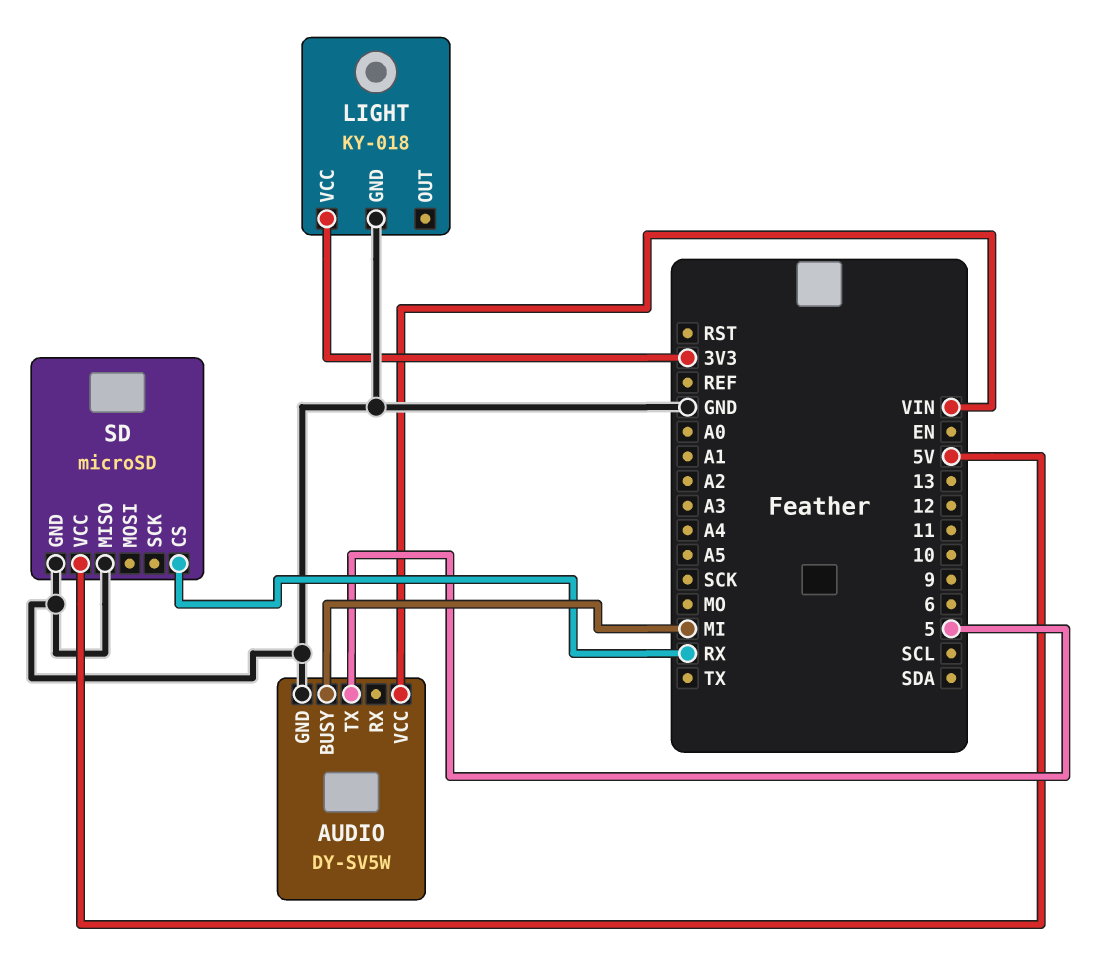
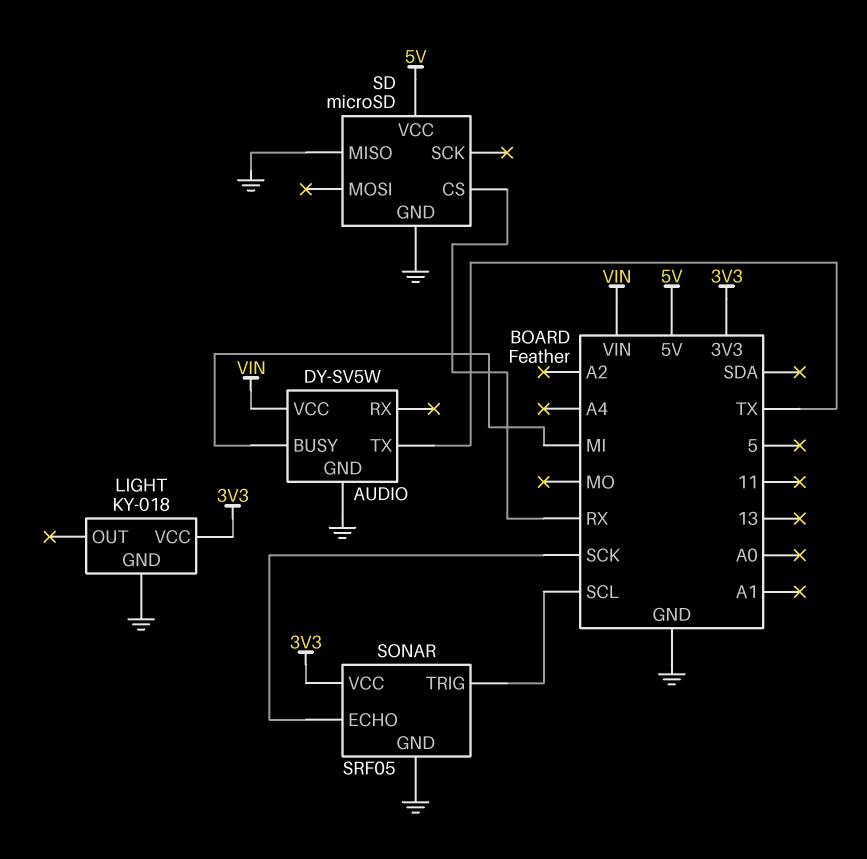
AUDIO pin TX: 5 -> TX
SONAR: none -> SRF05
SONAR pin ECHO: none -> SCK
SONAR pin GND: none -> GND
SONAR pin TRIG: none -> SCL
SONAR pin VCC: none -> 3V3

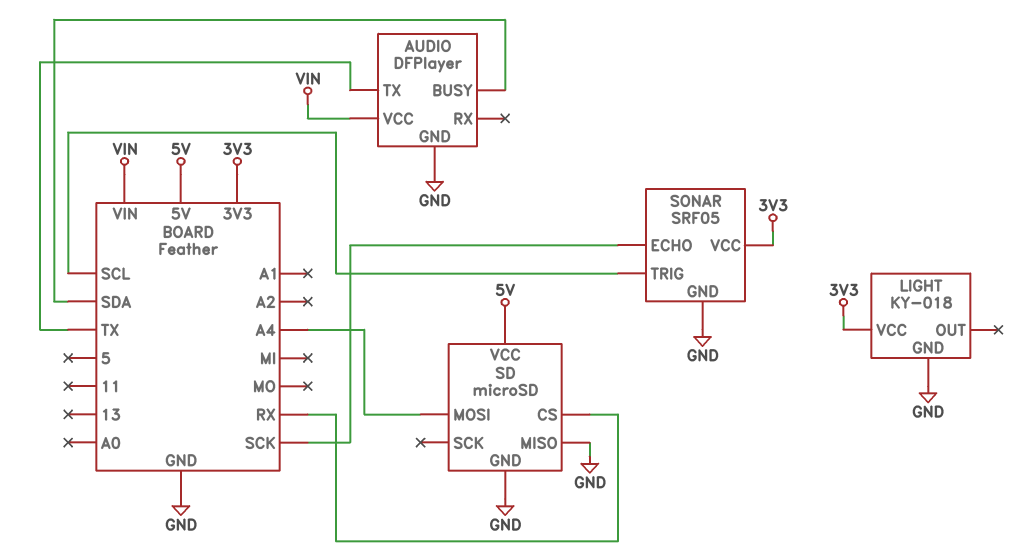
AUDIO: DY-SV5W -> DFPlayer
AUDIO pin BUSY: MI -> SDA
SD pin MOSI: none -> A4

